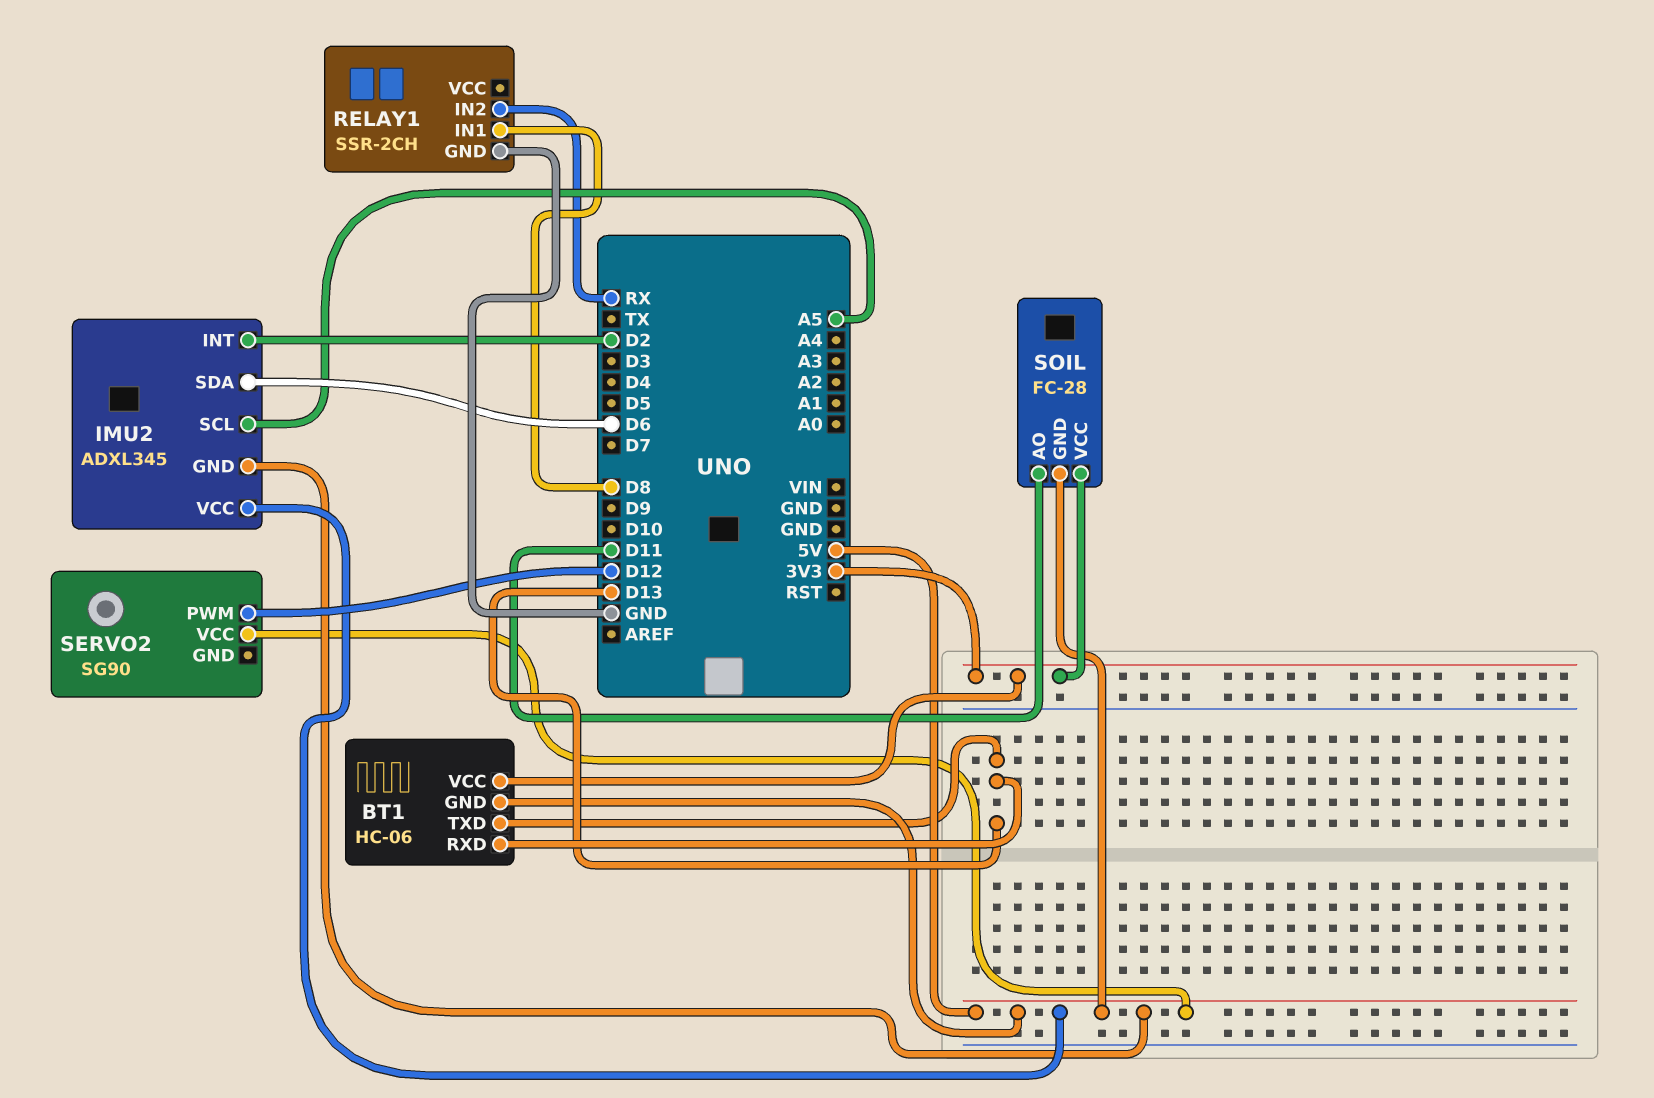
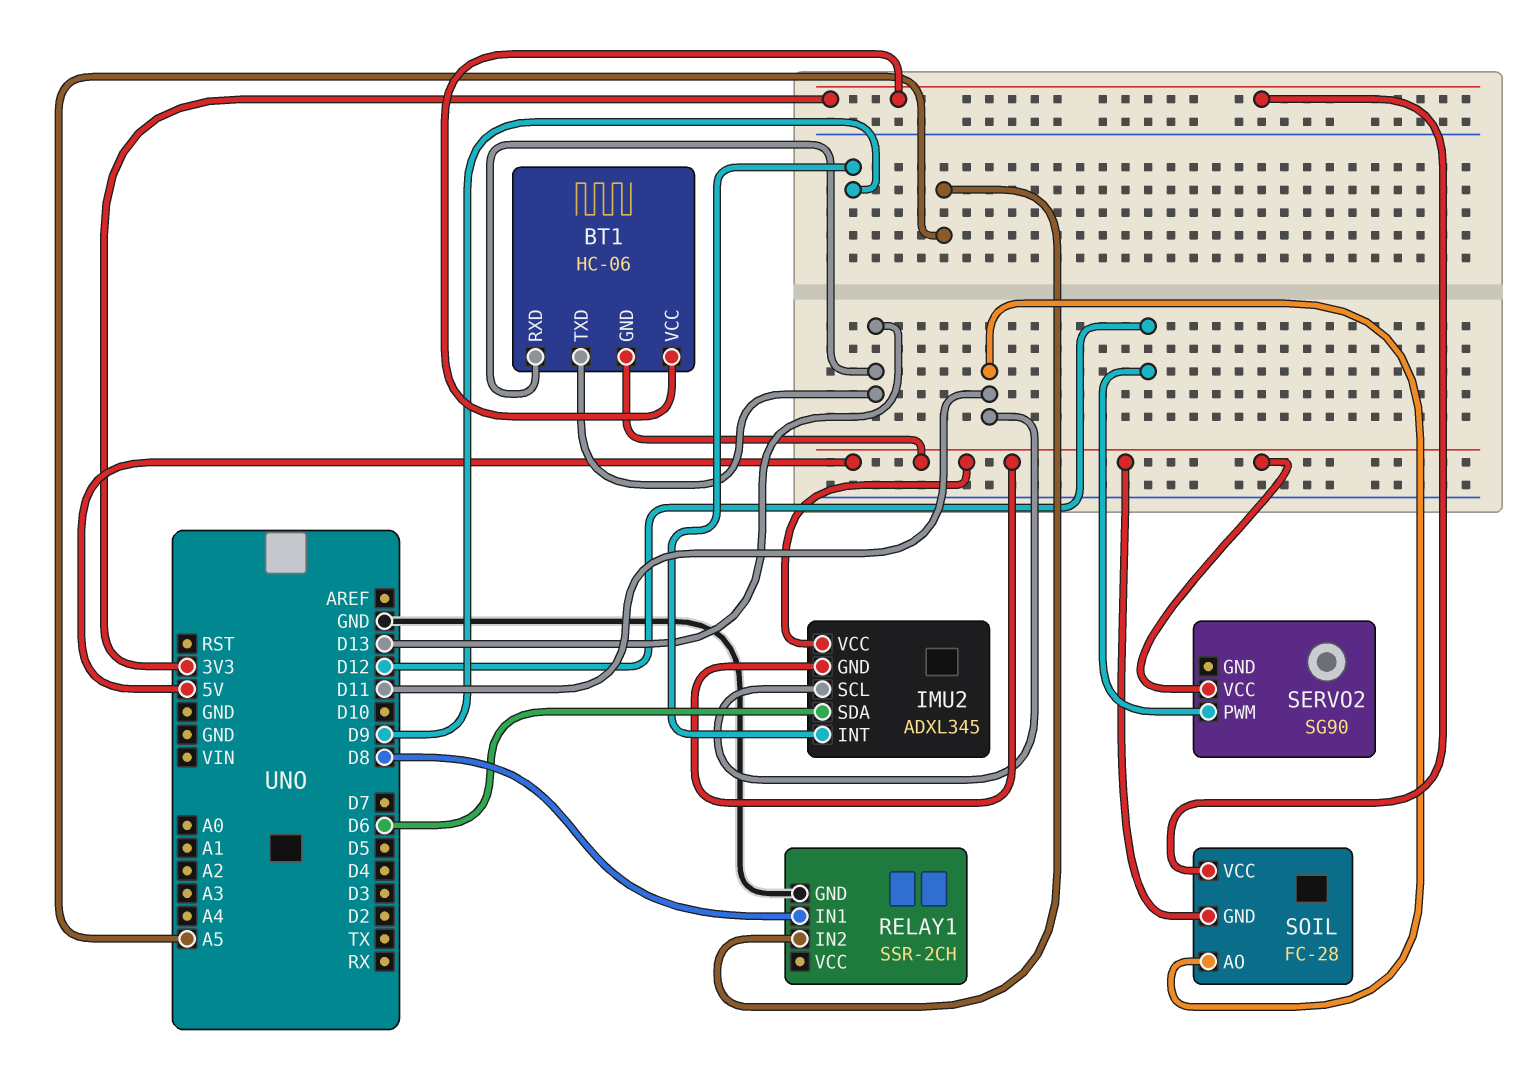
IMU2 pin INT: D2 -> D9
IMU2 pin SCL: A5 -> D11
RELAY1 pin IN2: RX -> A5

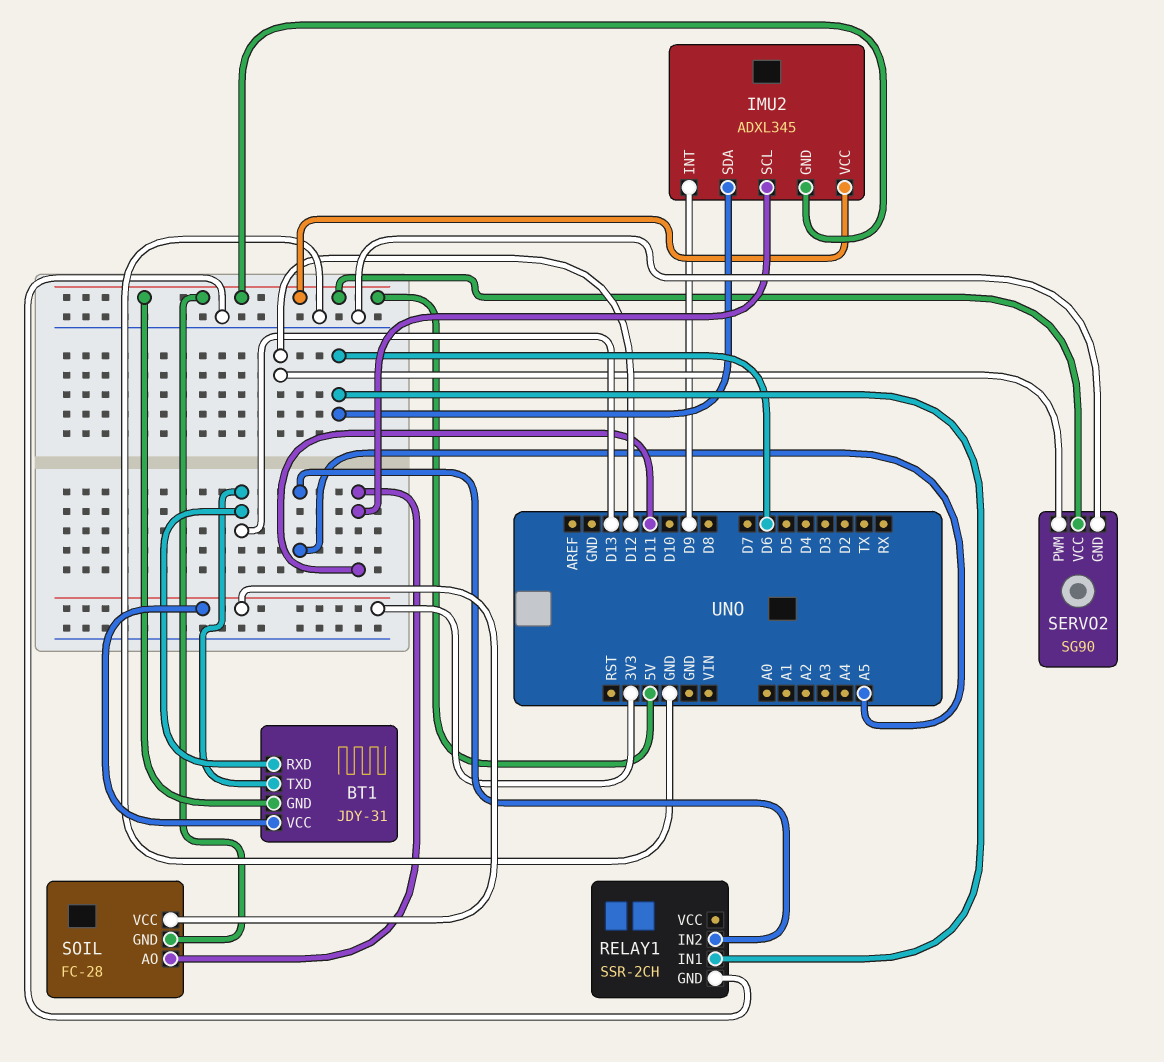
BT1: HC-06 -> JDY-31
RELAY1 pin IN1: D8 -> D6
SERVO2 pin GND: none -> GND

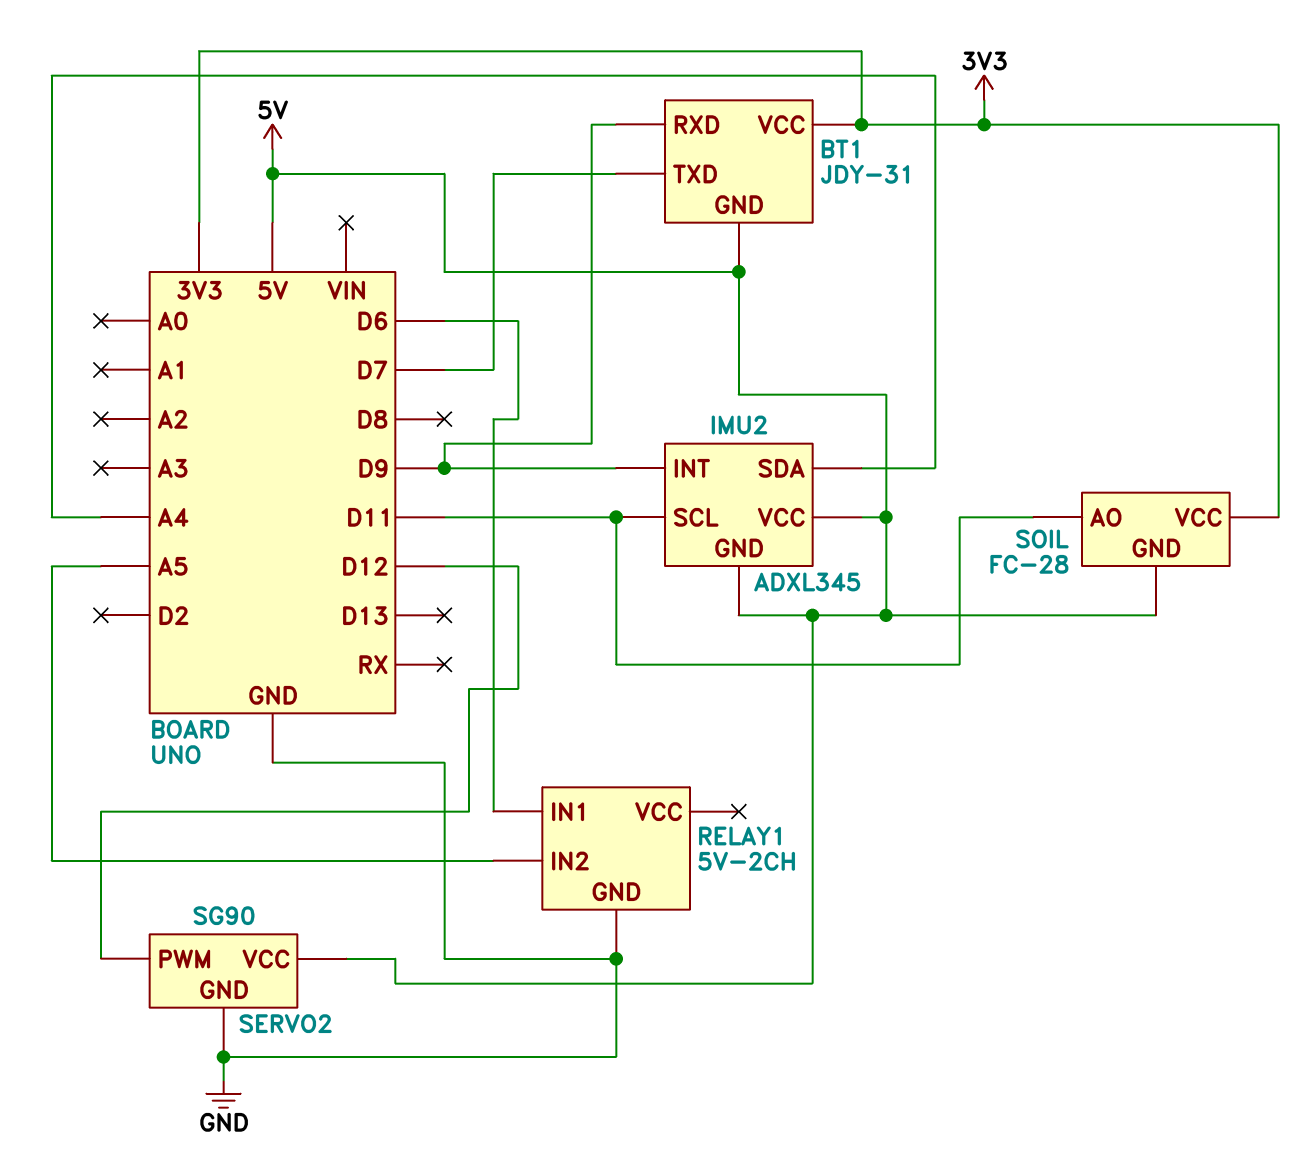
BT1 pin RXD: D13 -> D9
BT1 pin TXD: D13 -> D7
IMU2 pin SDA: D6 -> A4
RELAY1: SSR-2CH -> 5V-2CH

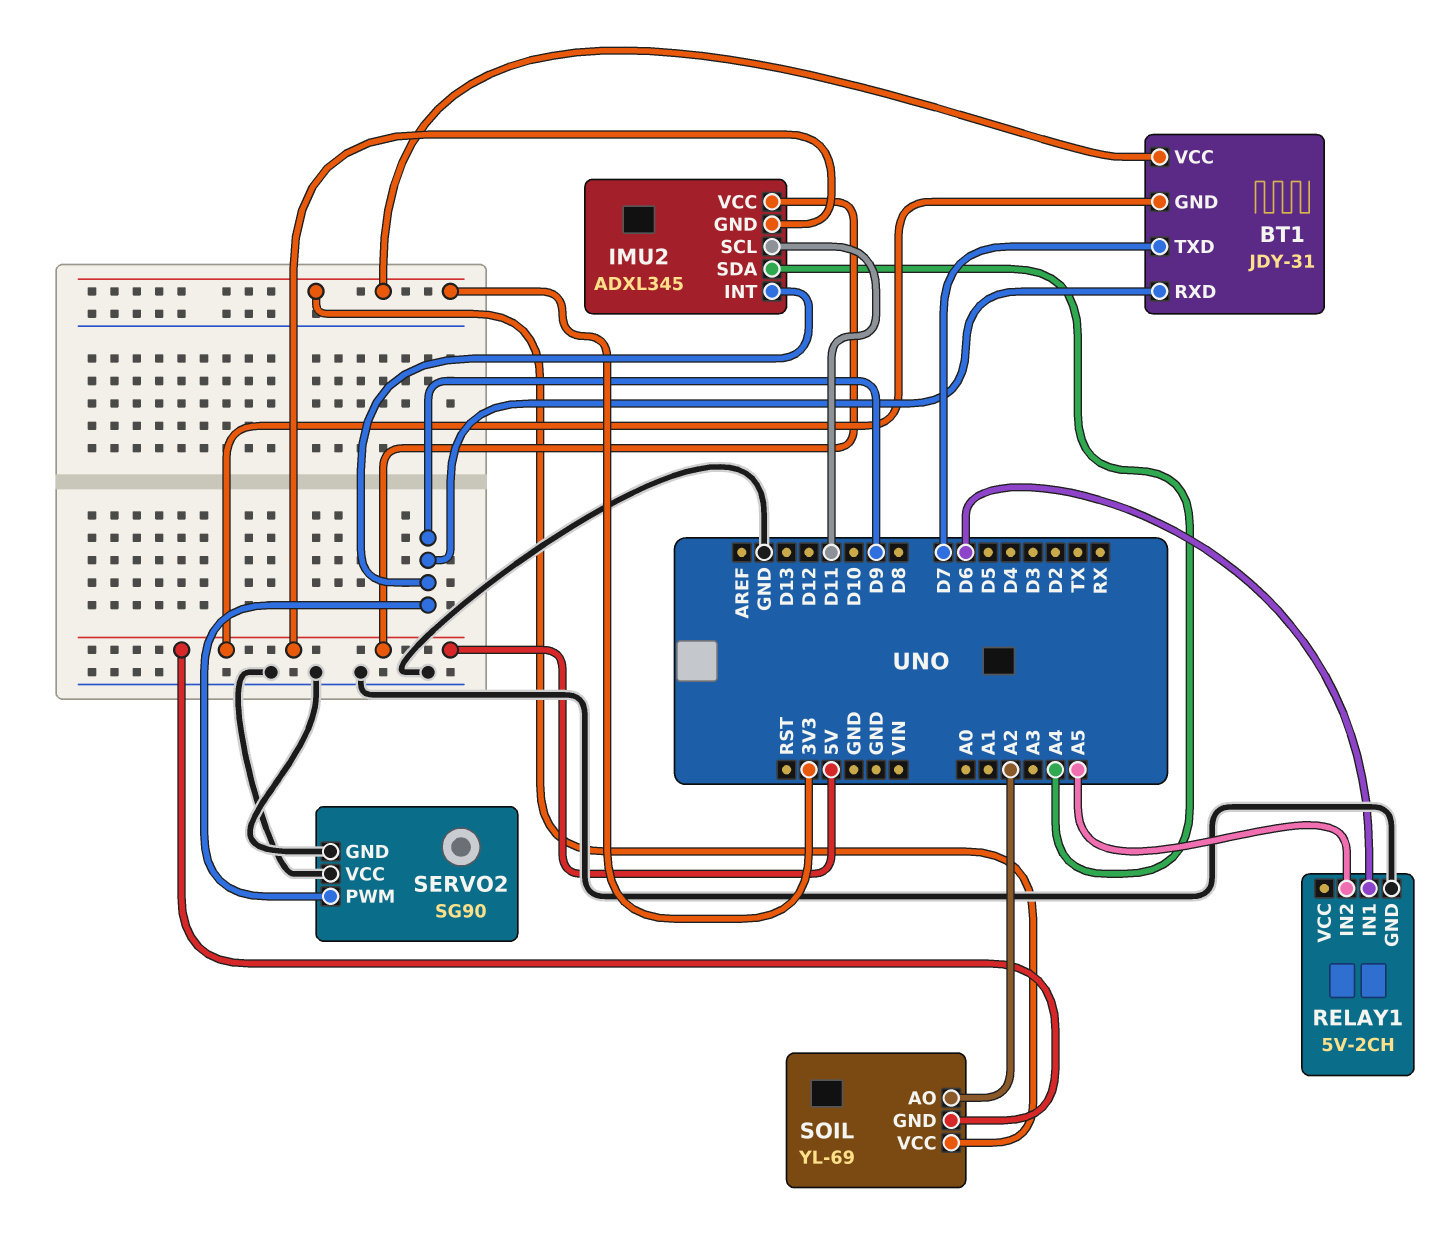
SERVO2 pin PWM: D12 -> D9
SERVO2 pin VCC: 5V -> GND
SOIL: FC-28 -> YL-69
SOIL pin AO: D11 -> A2

